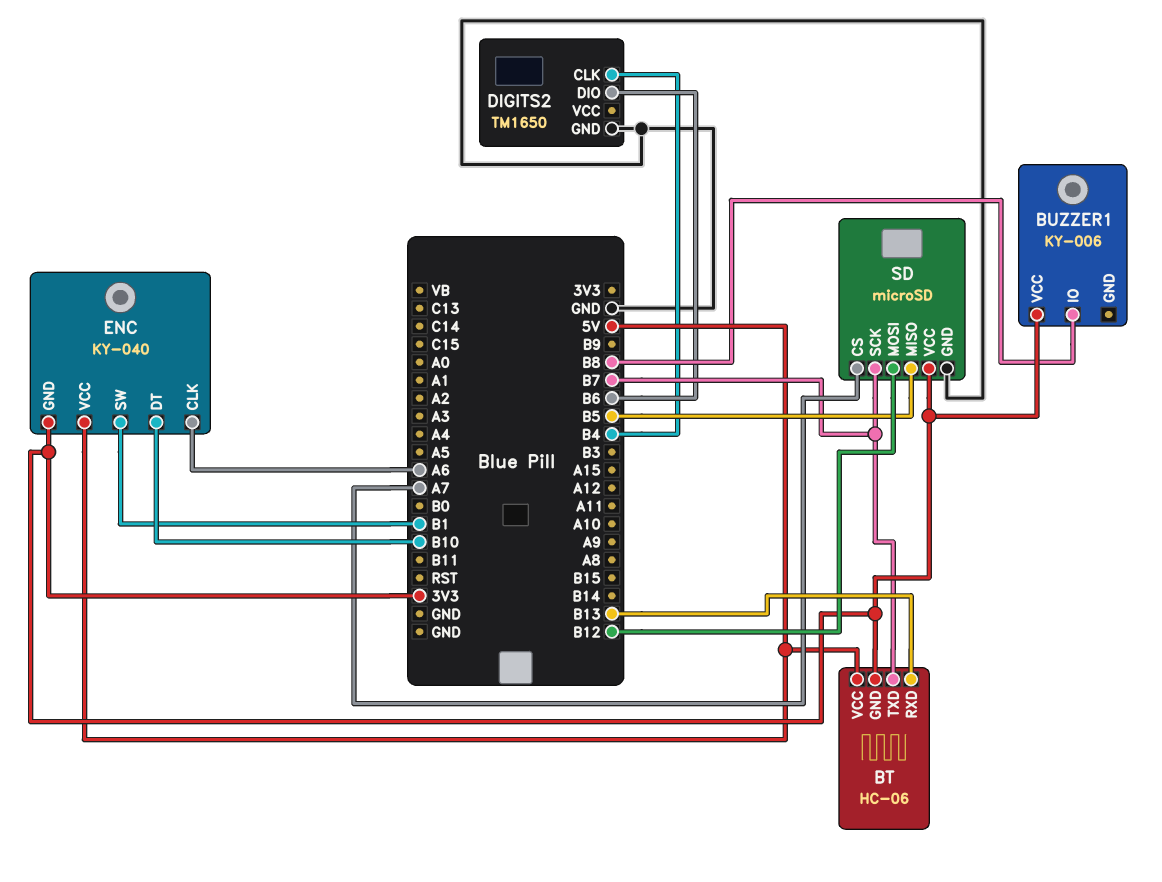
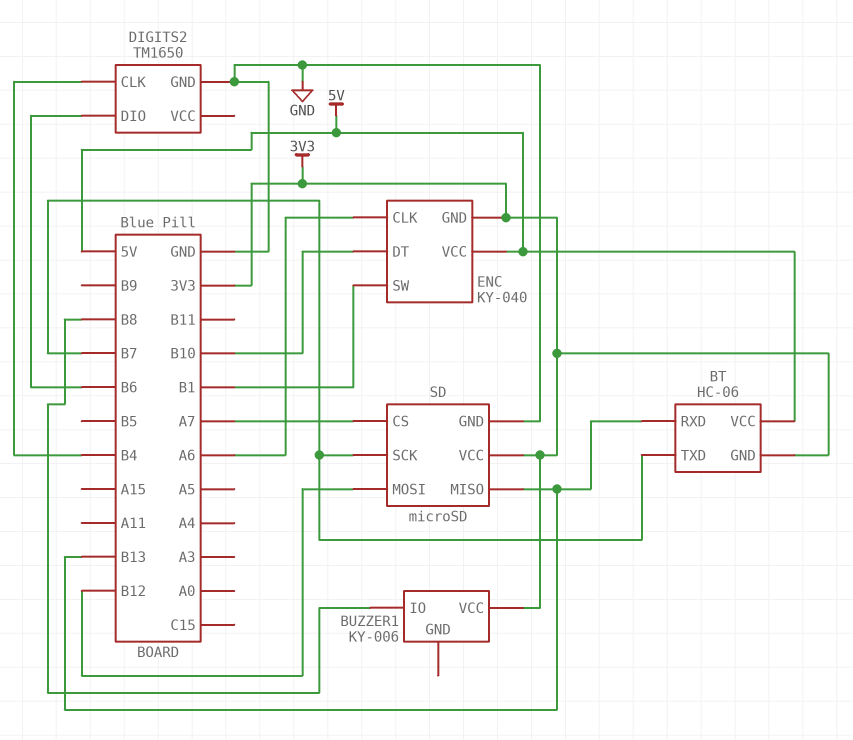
SD pin MISO: B5 -> B13

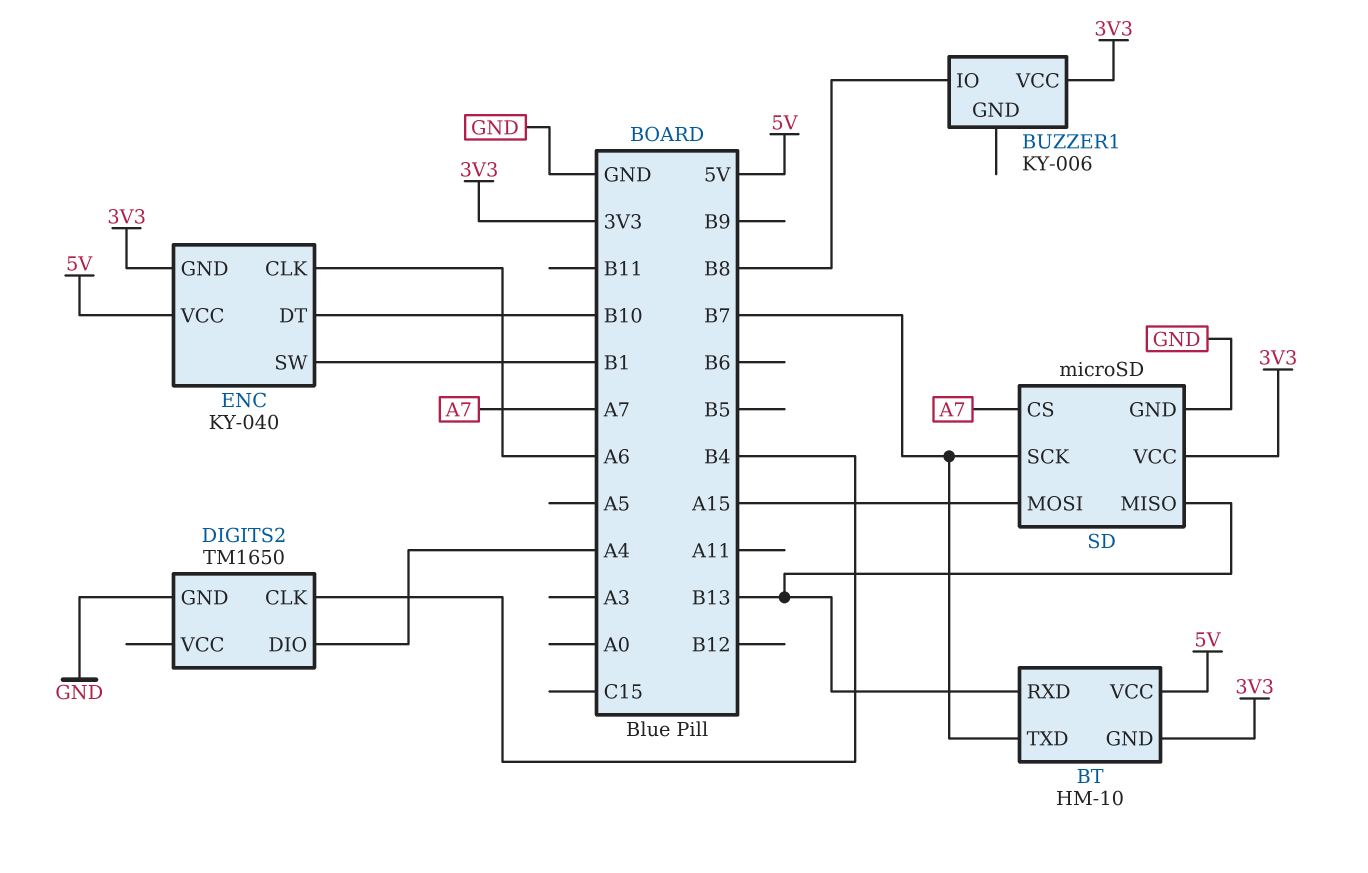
BT: HC-06 -> HM-10
DIGITS2 pin DIO: B6 -> A4
SD pin MOSI: B12 -> A15

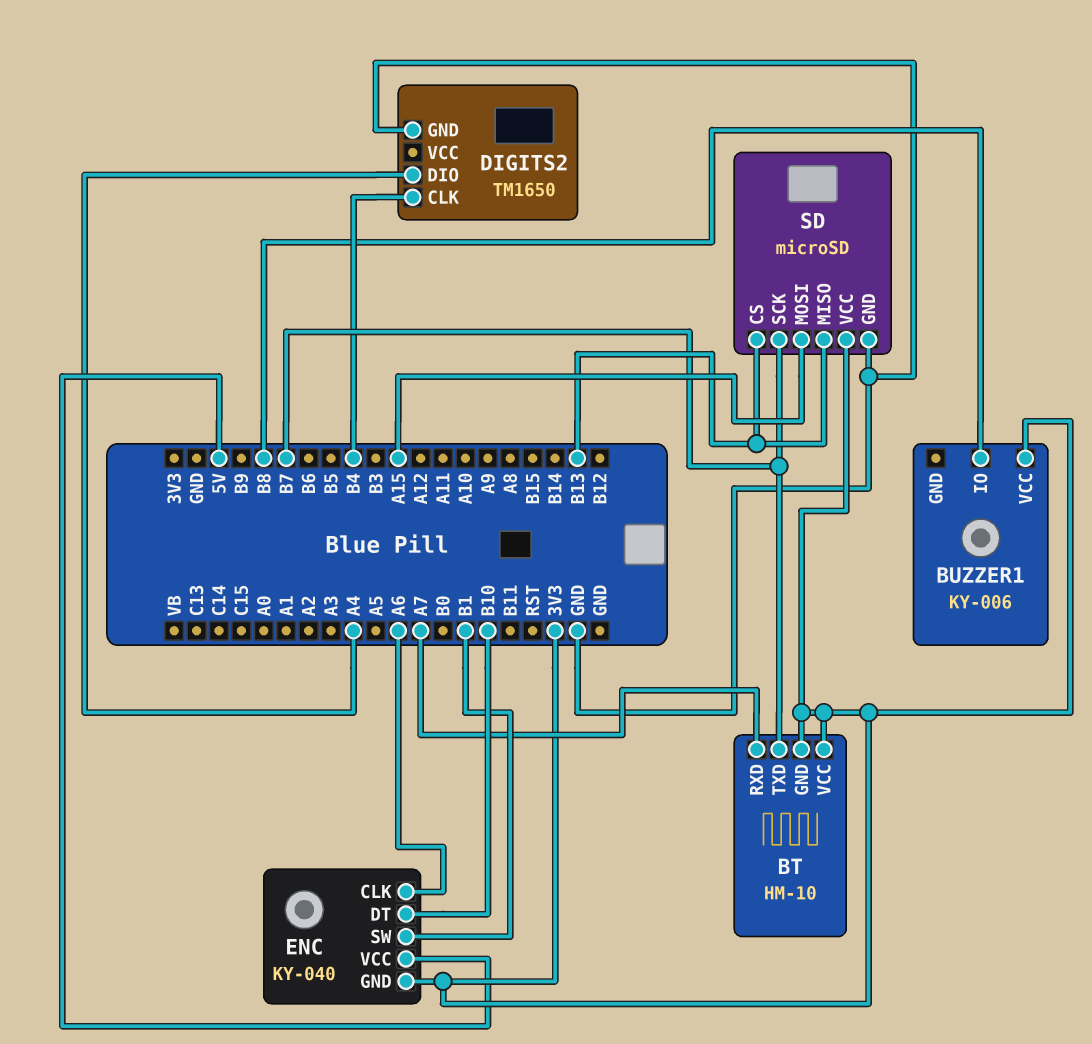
BT pin RXD: B13 -> A7
BT pin VCC: 5V -> 3V3
SD pin CS: A7 -> B13

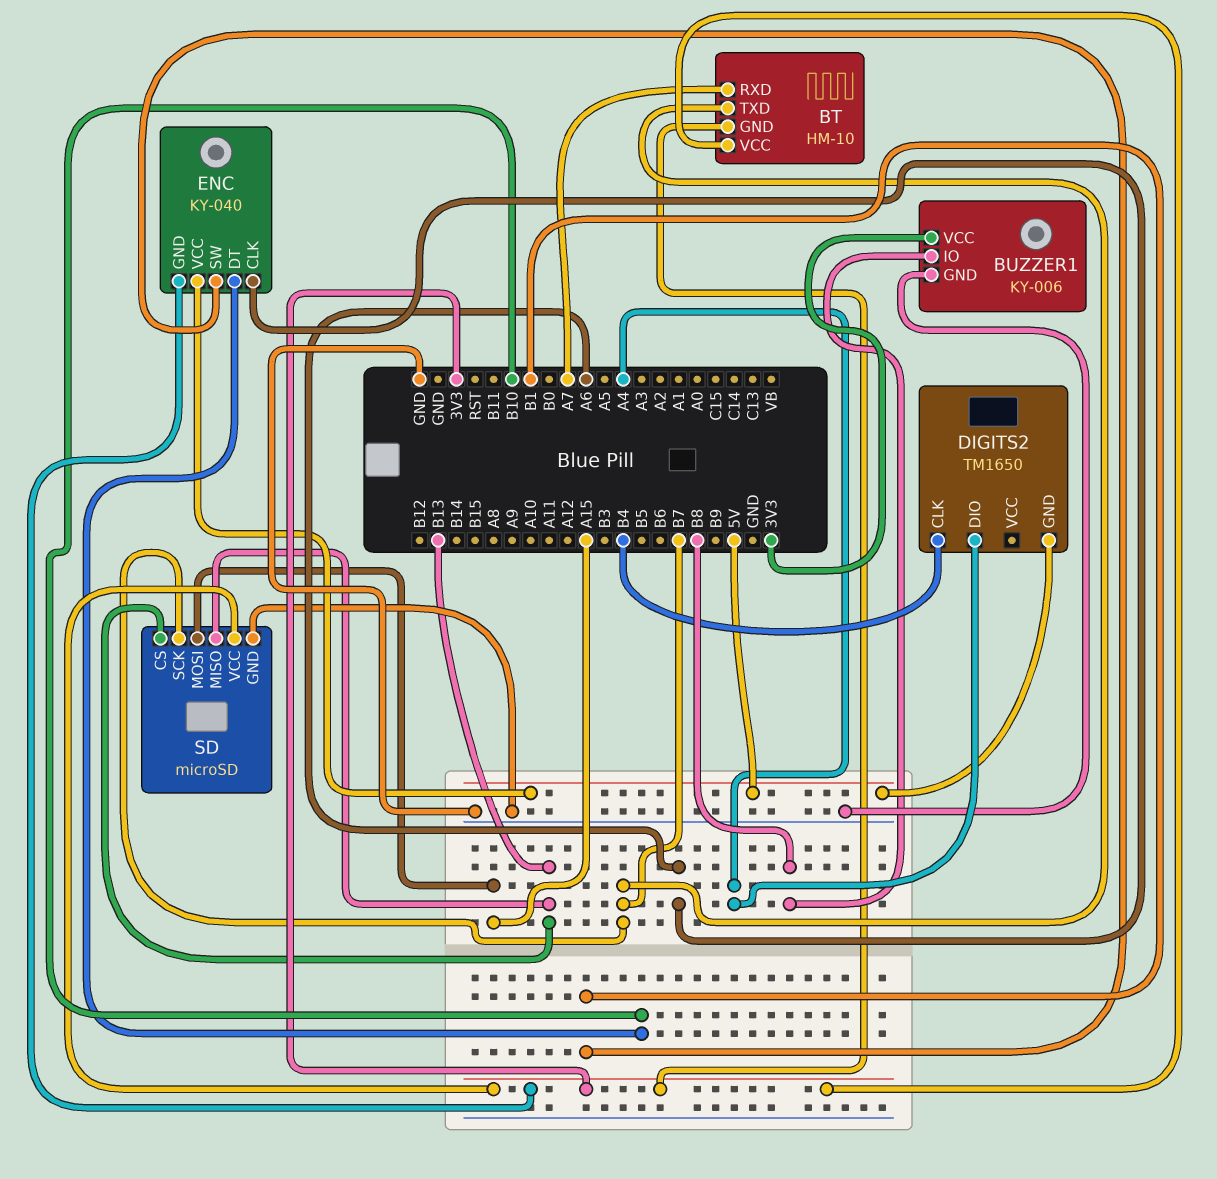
BUZZER1 pin GND: none -> GND
DIGITS2 pin GND: GND -> 5V

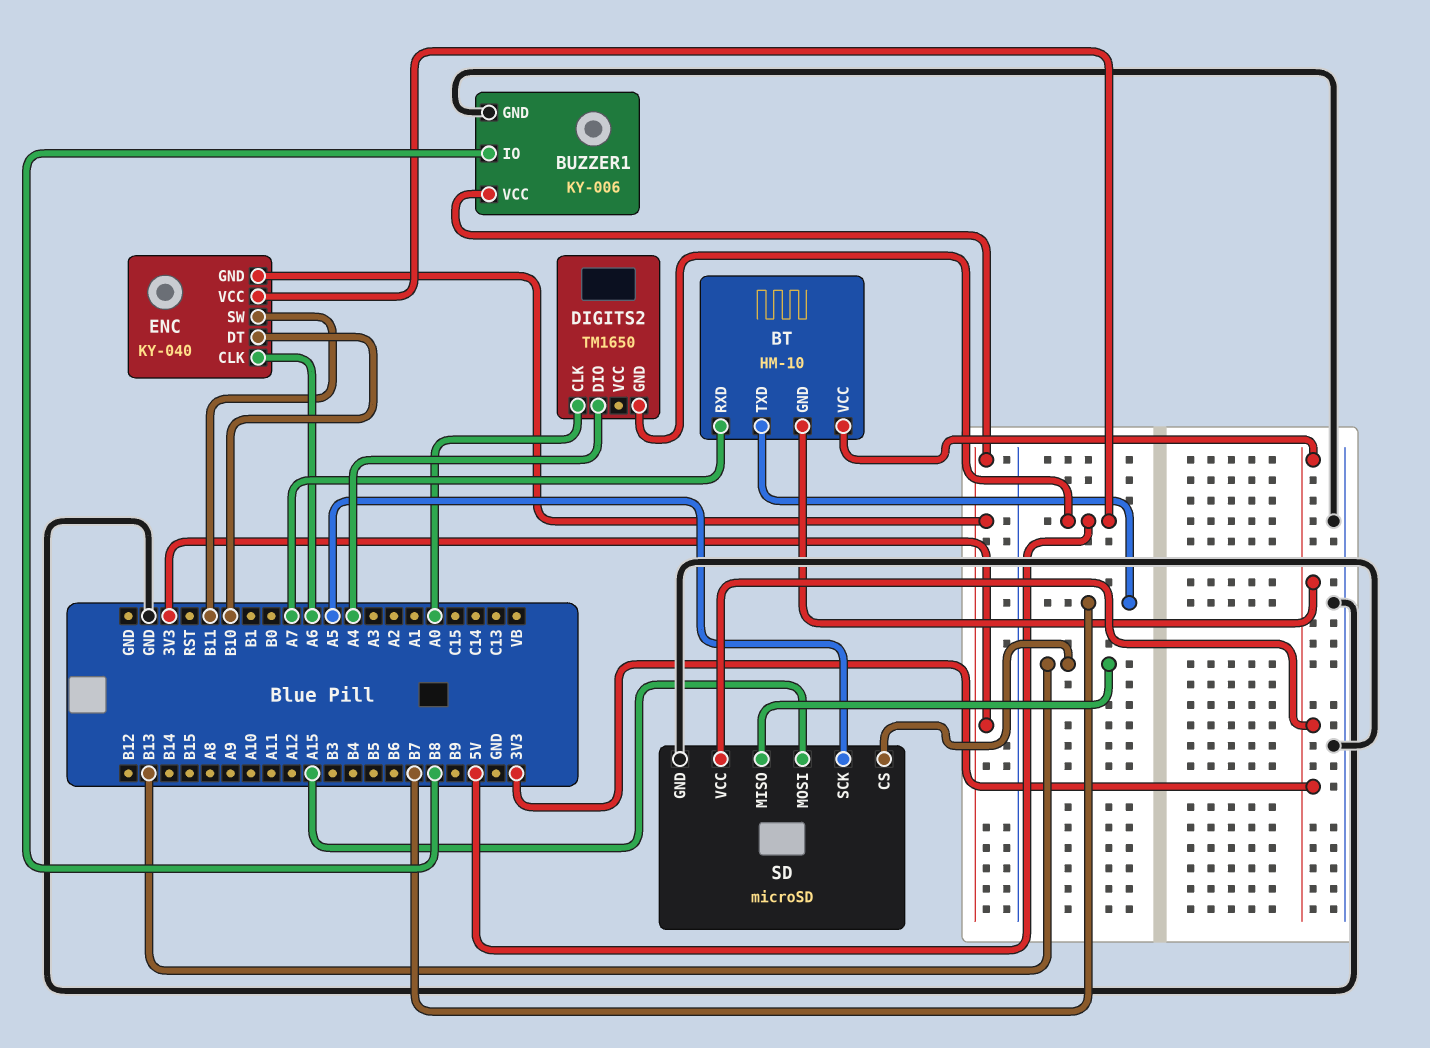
DIGITS2 pin CLK: B4 -> A0
ENC pin SW: B1 -> B11
SD pin SCK: B7 -> A5

